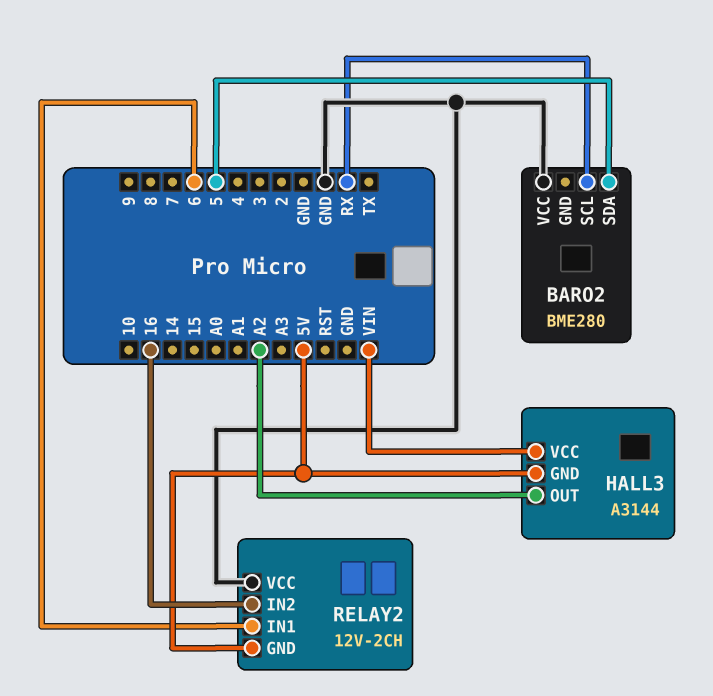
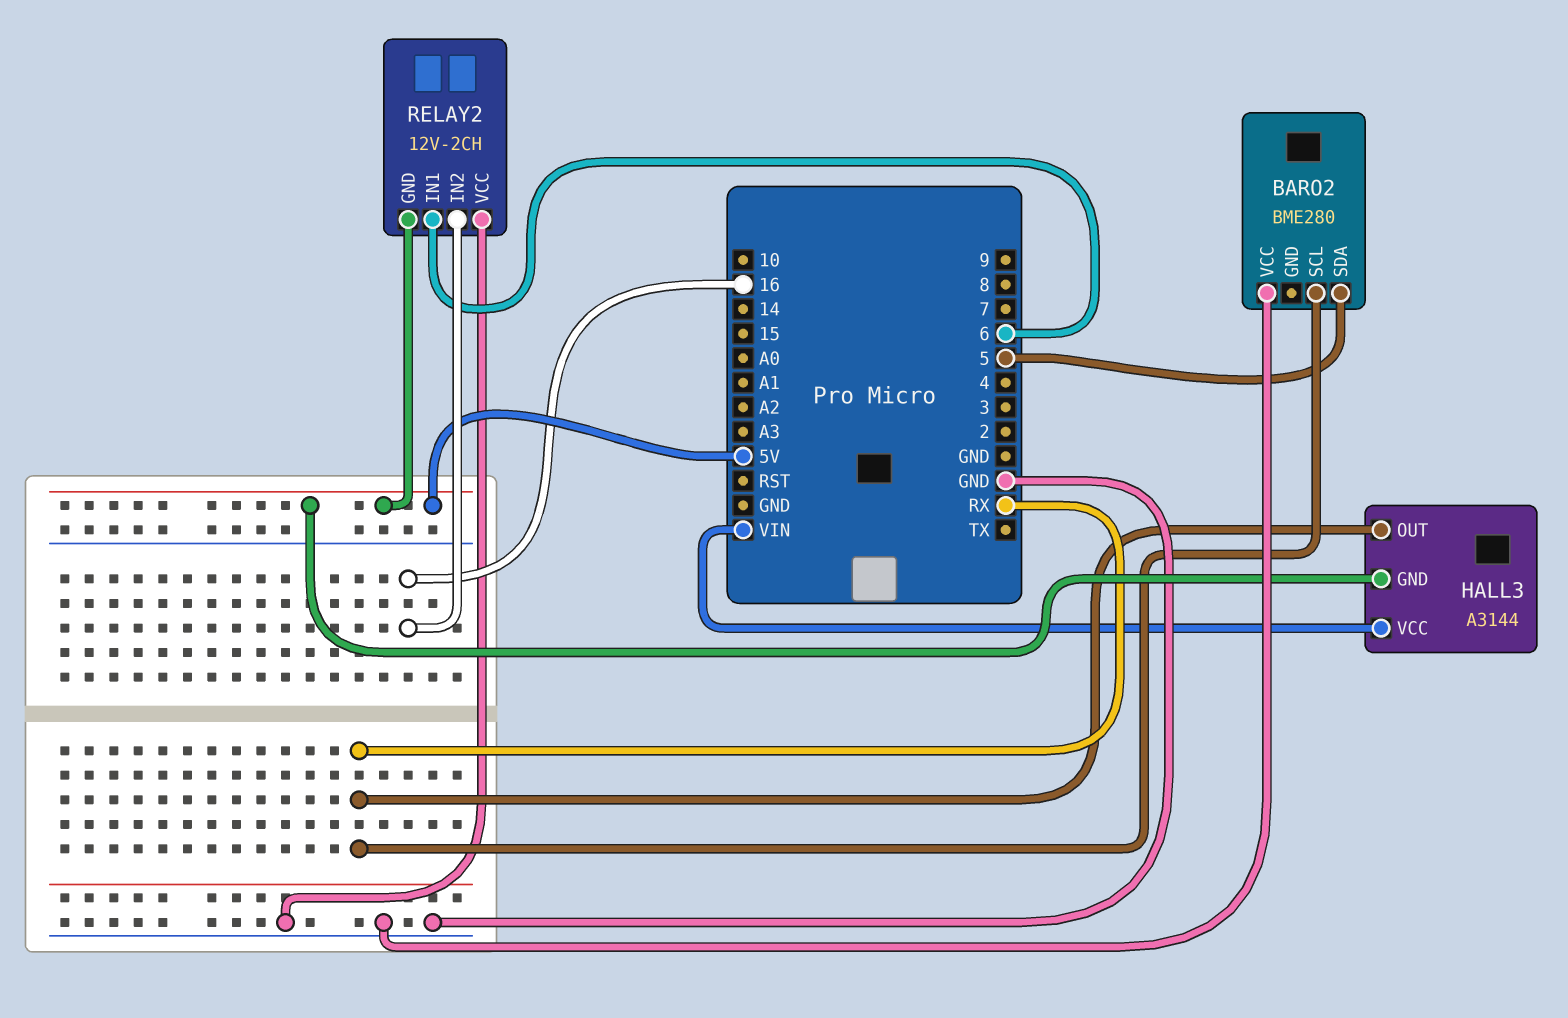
HALL3 pin OUT: A2 -> RX

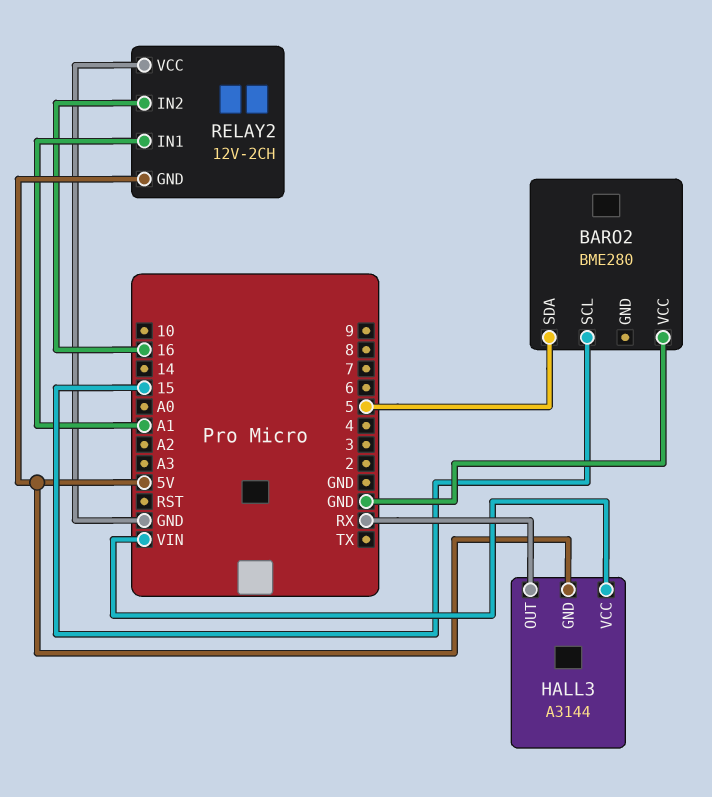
BARO2 pin SCL: RX -> 15
RELAY2 pin IN1: 6 -> A1

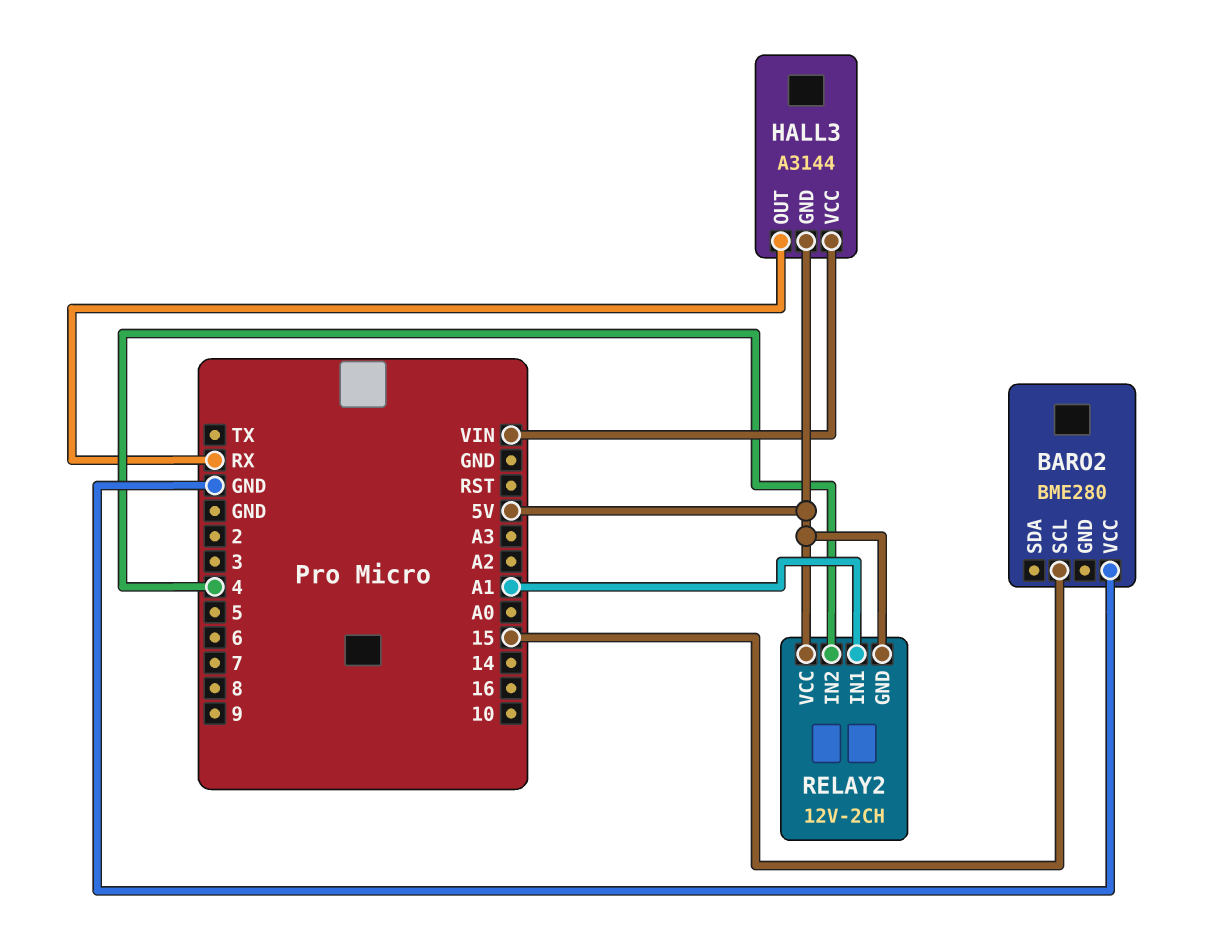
BARO2 pin SDA: 5 -> none
RELAY2 pin IN2: 16 -> 4
RELAY2 pin VCC: GND -> 5V

